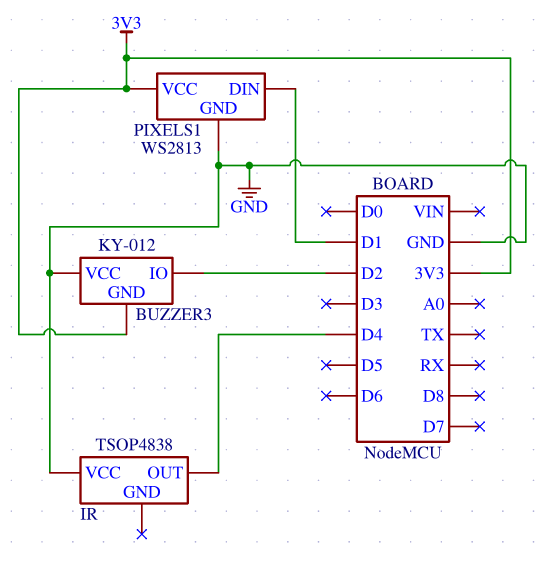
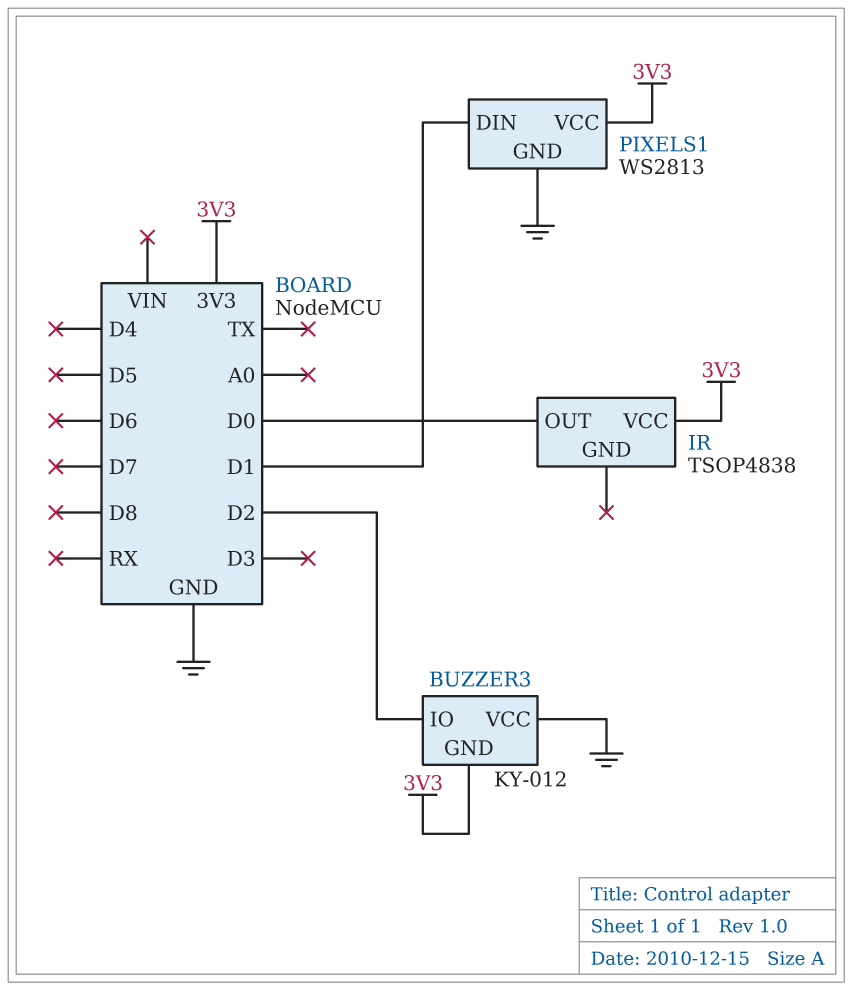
IR pin OUT: D4 -> D0
IR pin VCC: GND -> 3V3

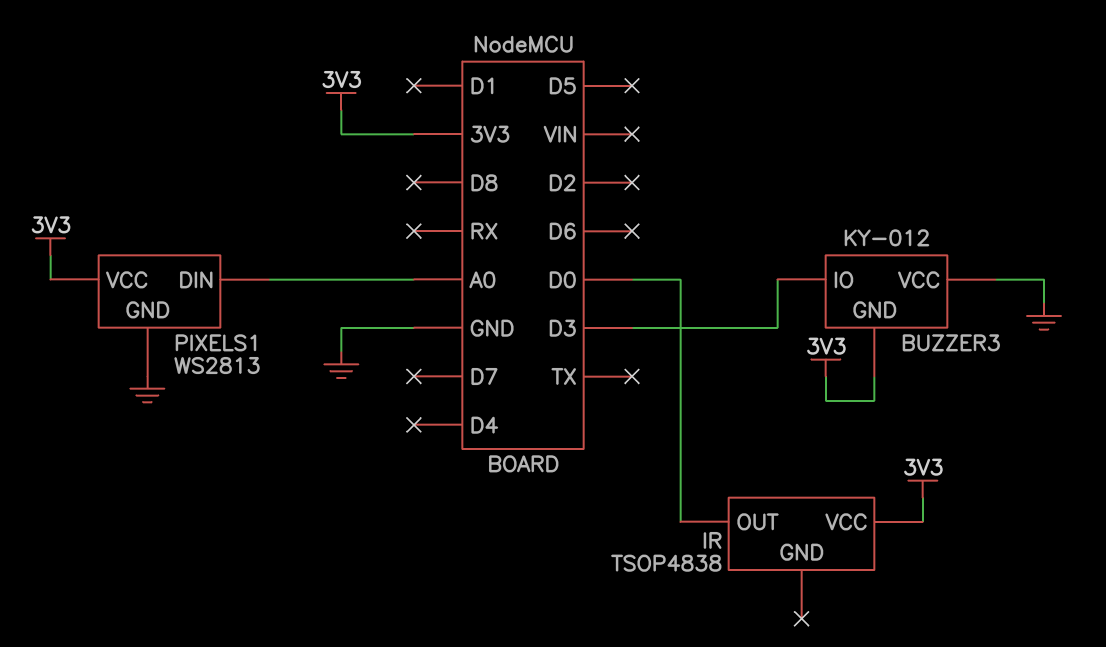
BUZZER3 pin IO: D2 -> D3
PIXELS1 pin DIN: D1 -> A0

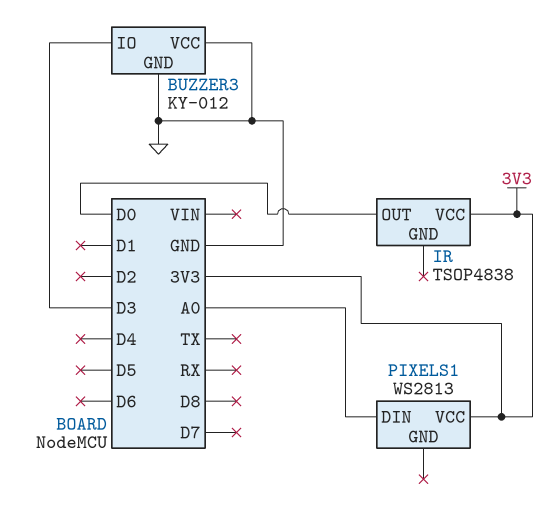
BUZZER3 pin GND: 3V3 -> GND
PIXELS1 pin GND: GND -> none

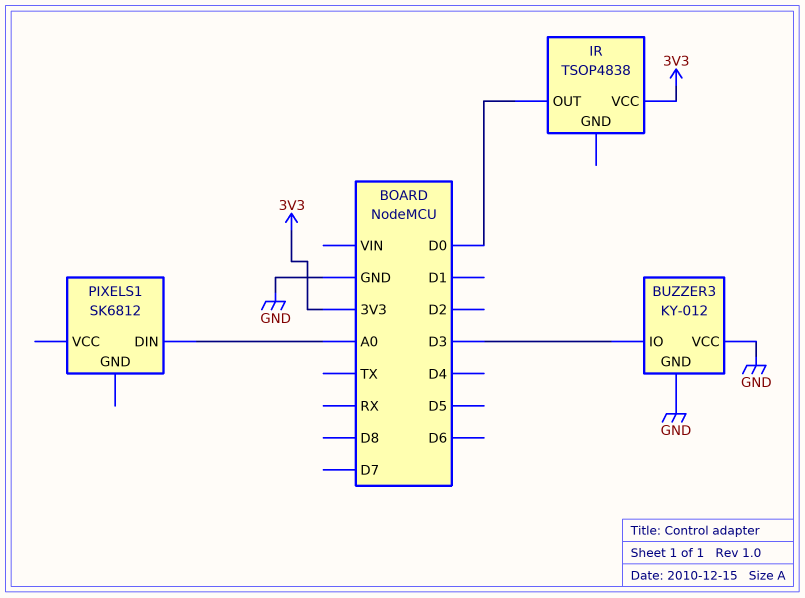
PIXELS1: WS2813 -> SK6812
PIXELS1 pin VCC: 3V3 -> none

